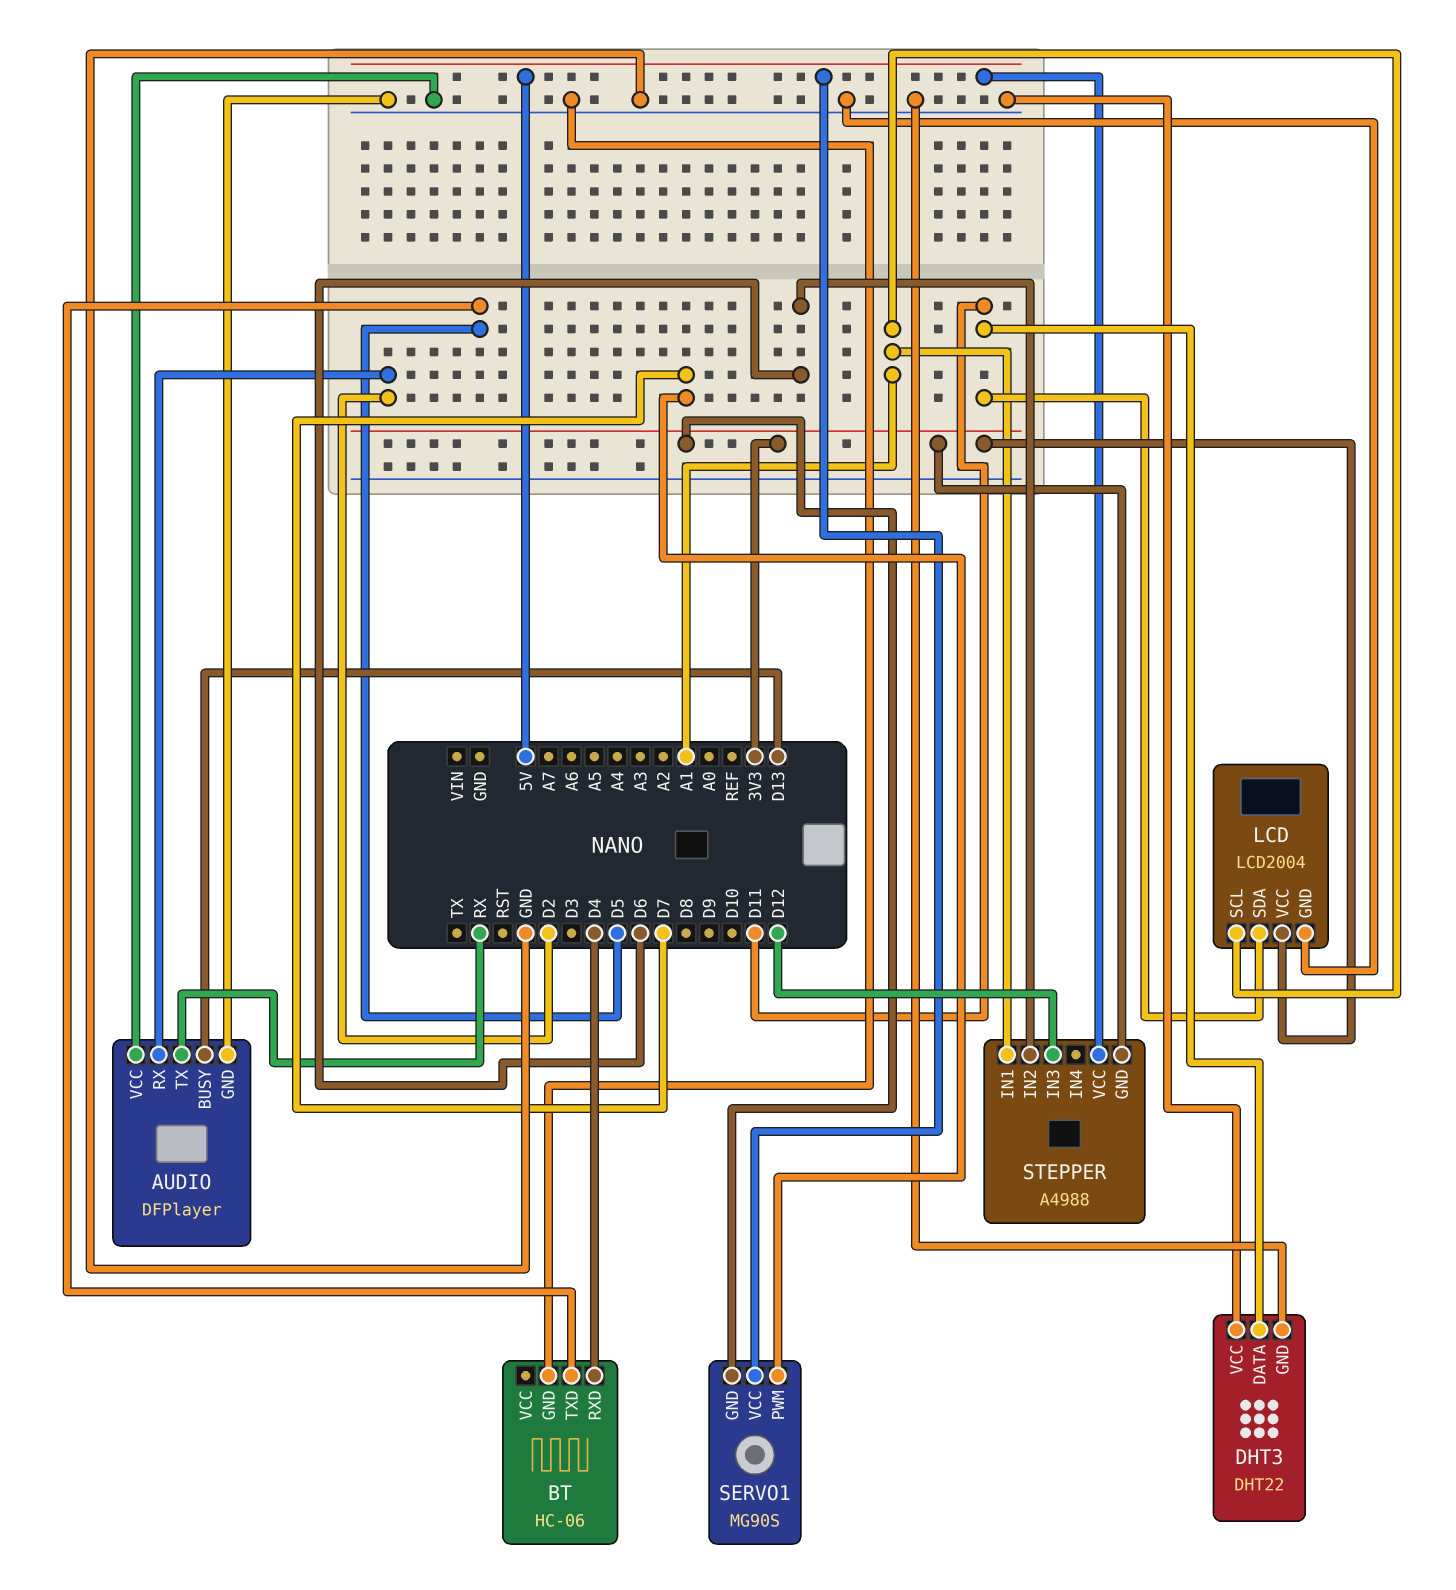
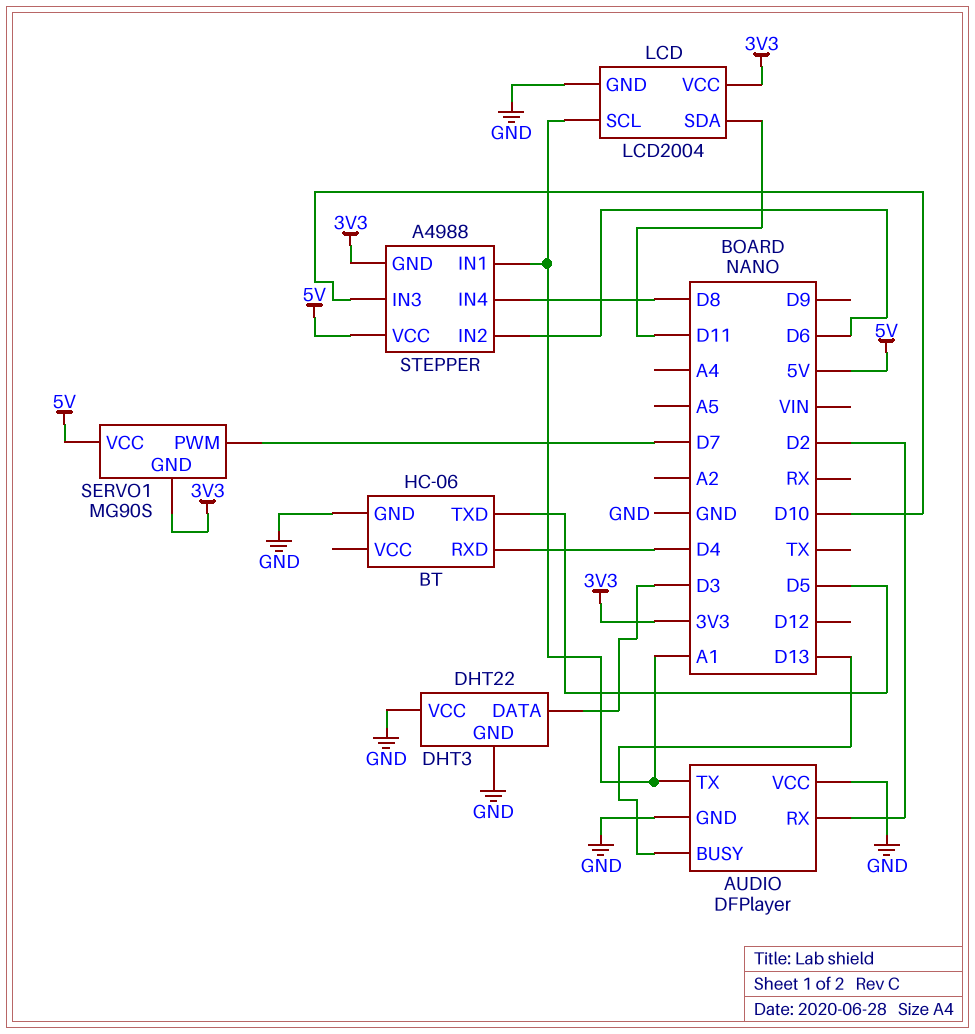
AUDIO pin TX: RX -> A1
DHT3 pin DATA: D11 -> D3
STEPPER pin IN3: D12 -> D10
STEPPER pin IN4: none -> D8

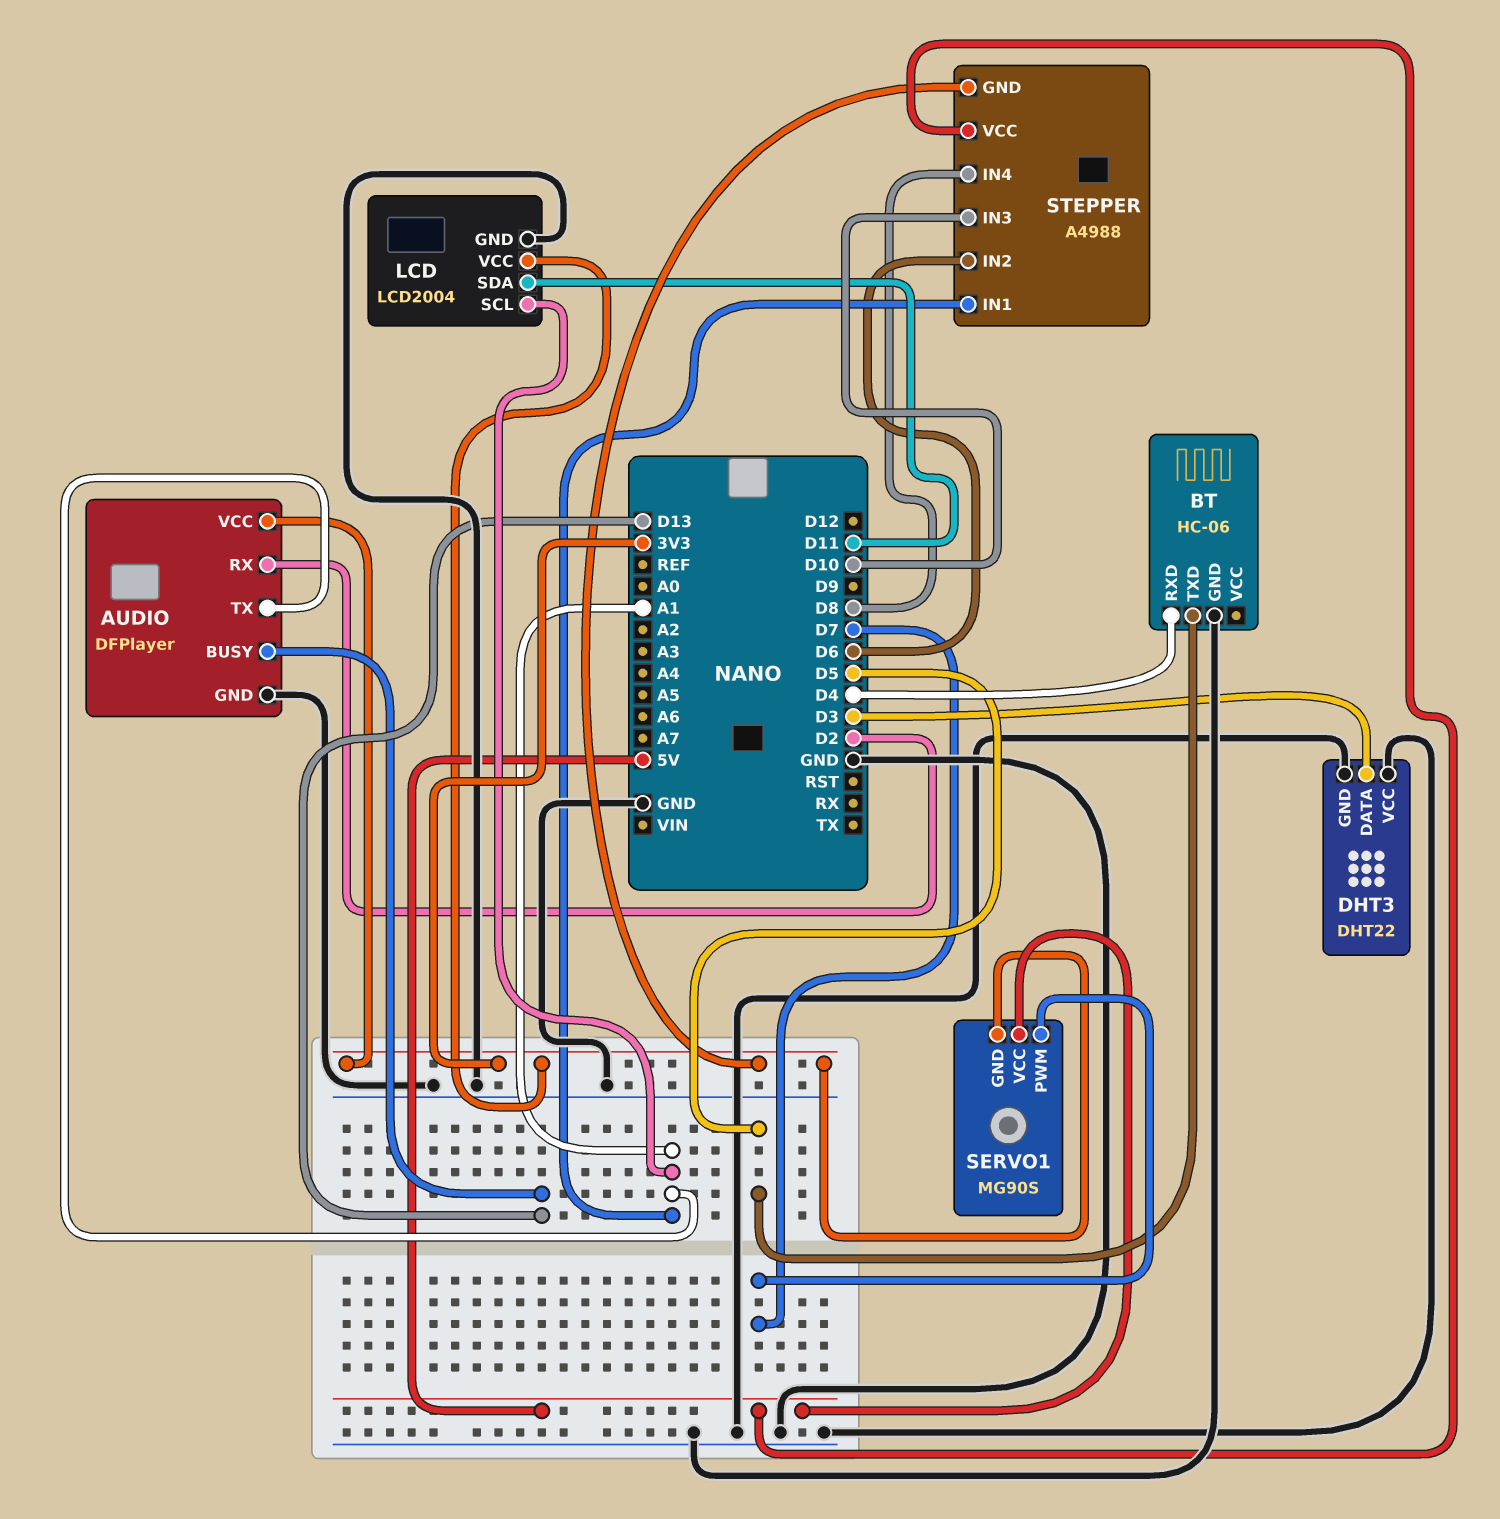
AUDIO pin VCC: GND -> 3V3

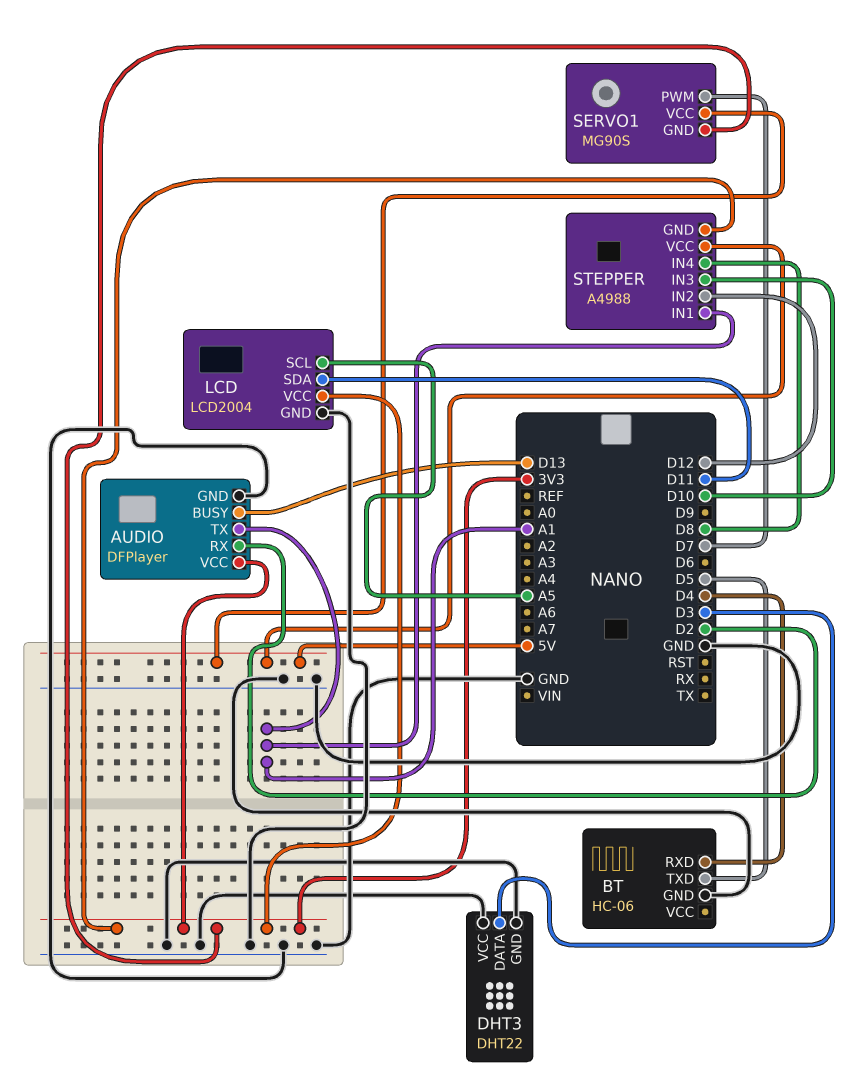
LCD pin SCL: A1 -> A5
STEPPER pin IN2: D6 -> D12

